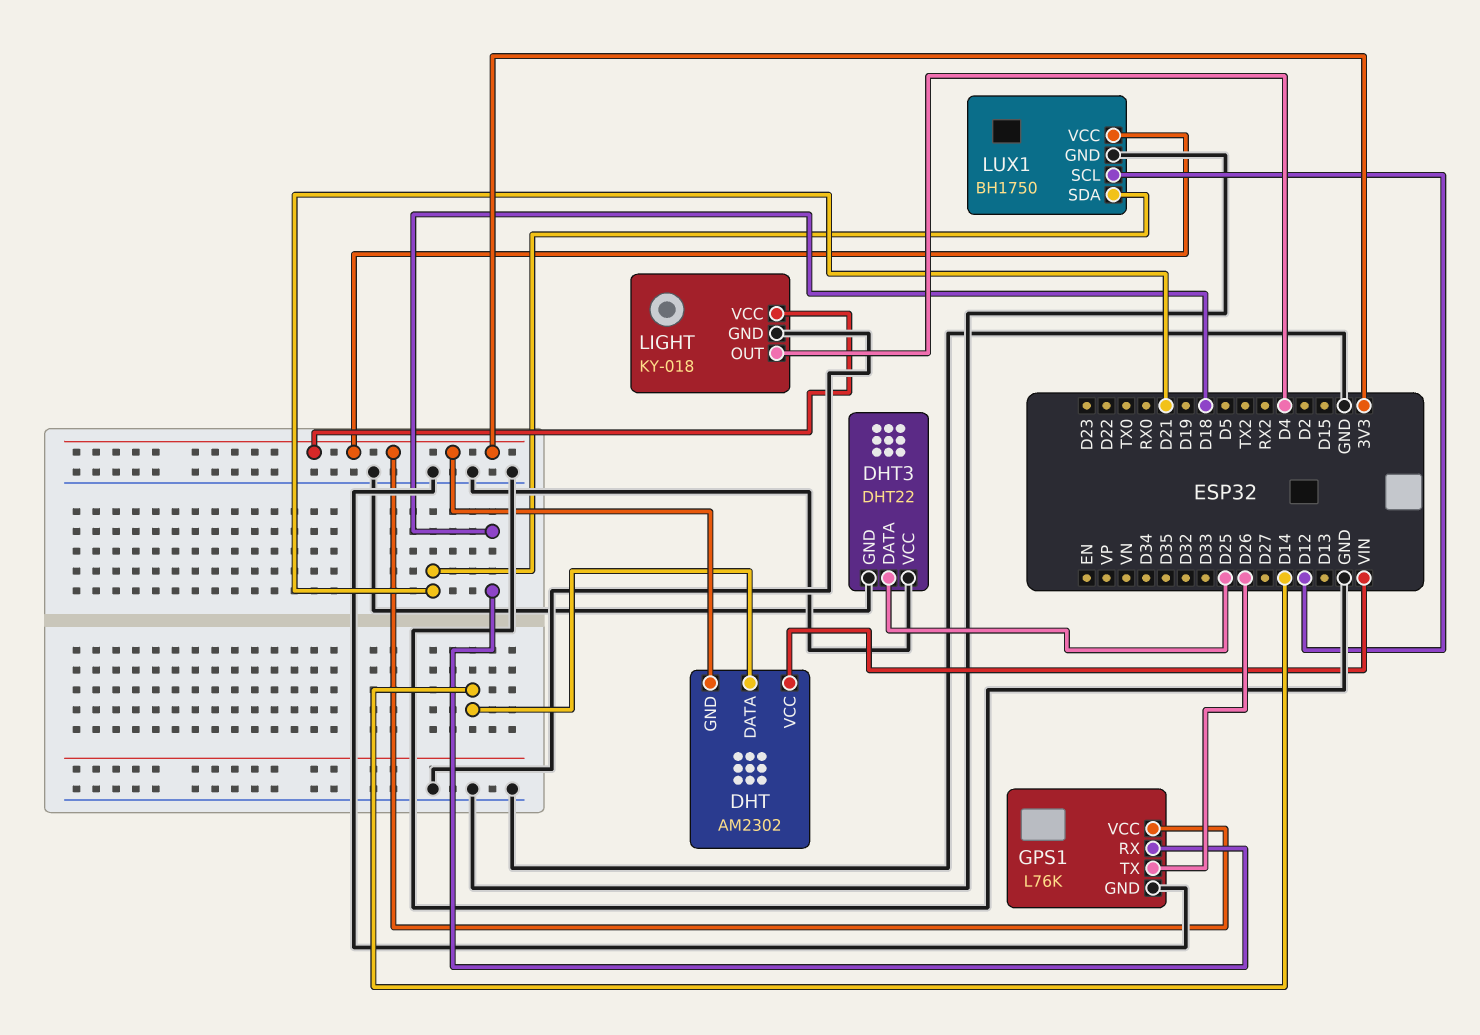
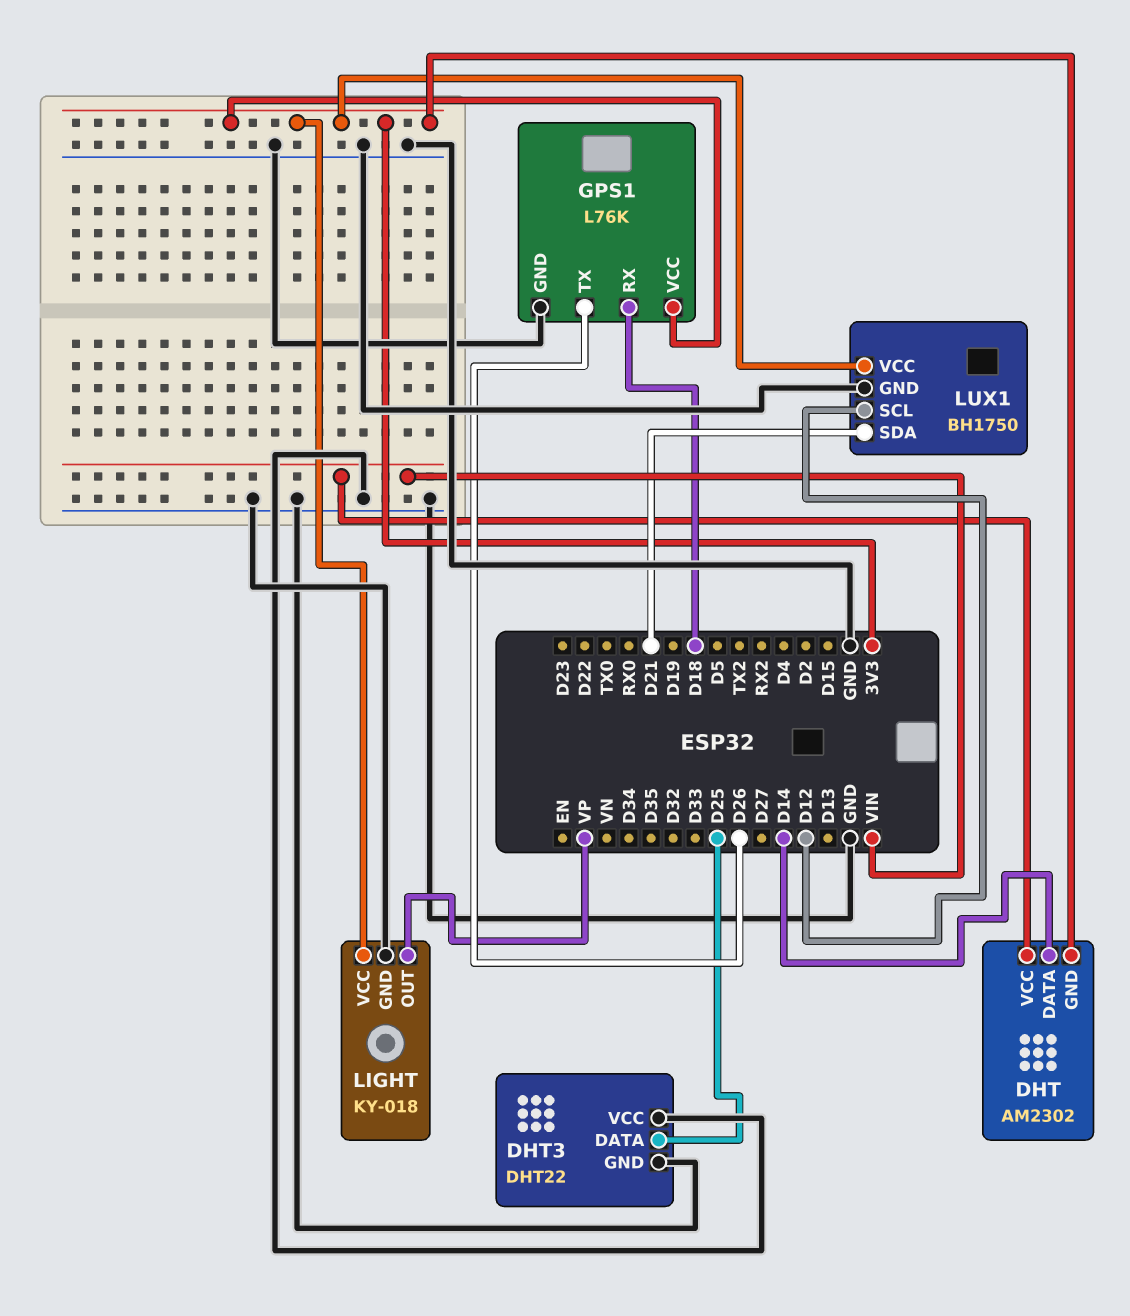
LIGHT pin OUT: D4 -> VP

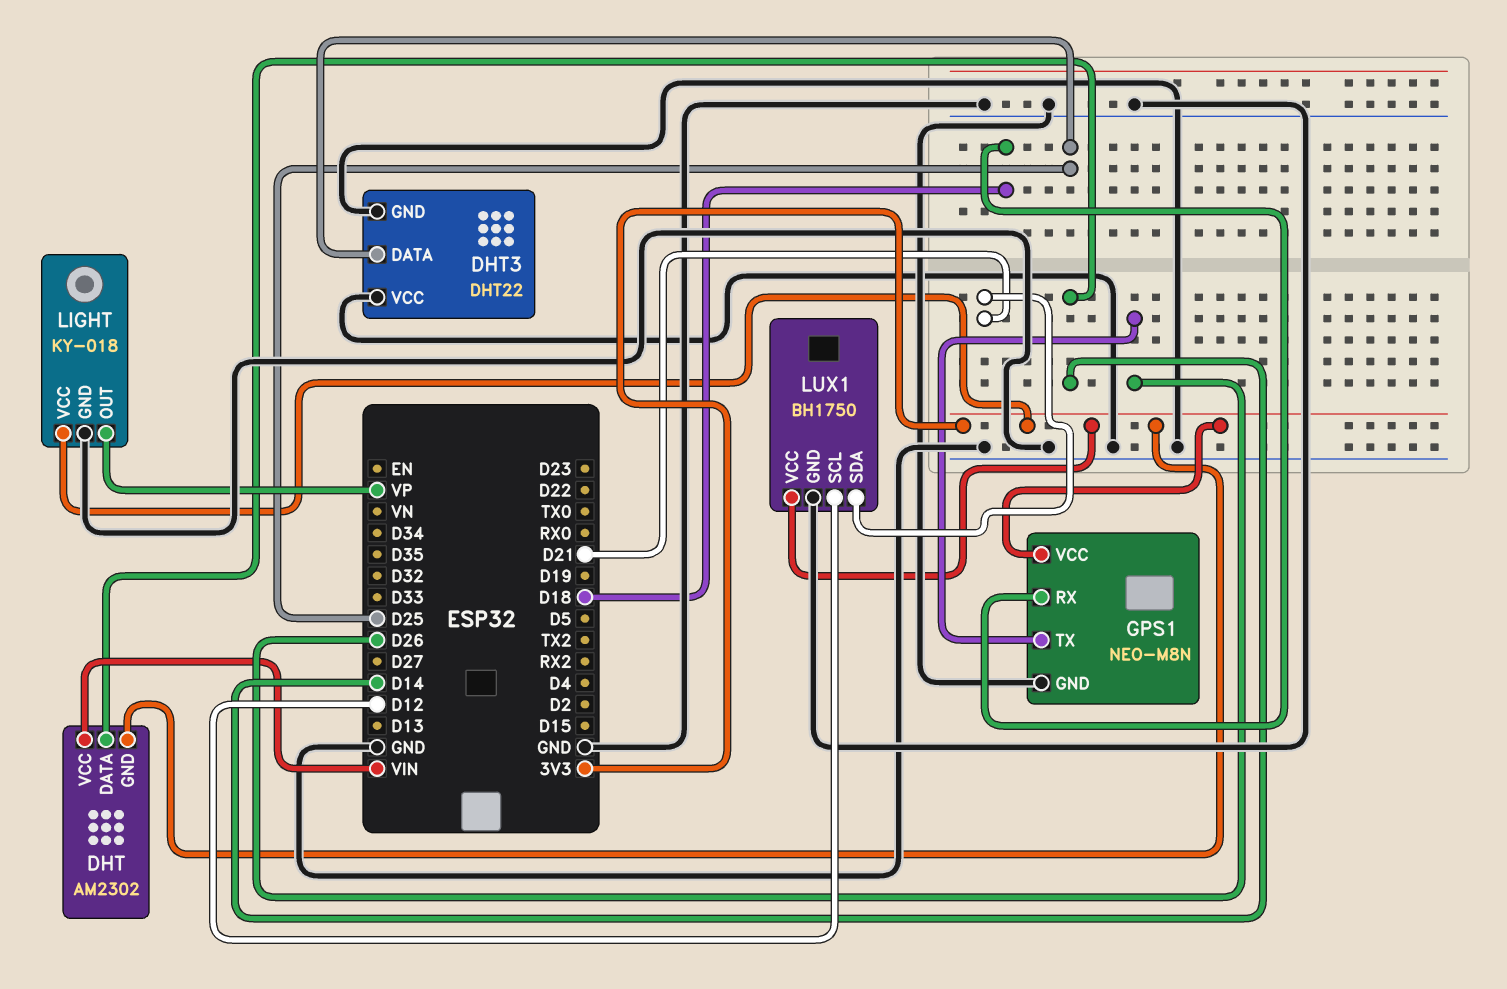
GPS1: L76K -> NEO-M8N

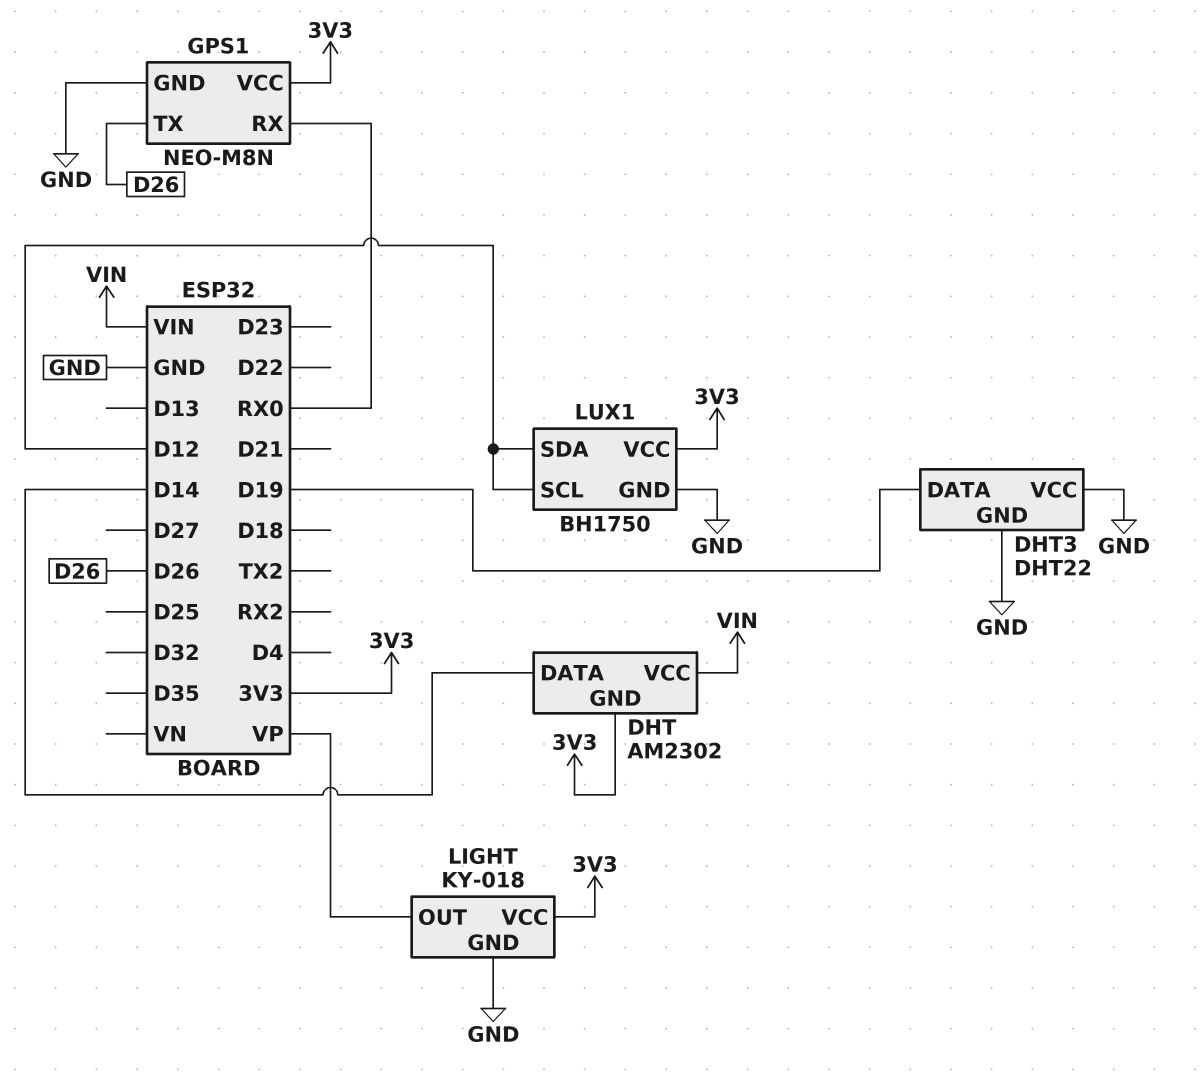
DHT3 pin DATA: D25 -> D19
GPS1 pin RX: D18 -> RX0
LUX1 pin SDA: D21 -> D12

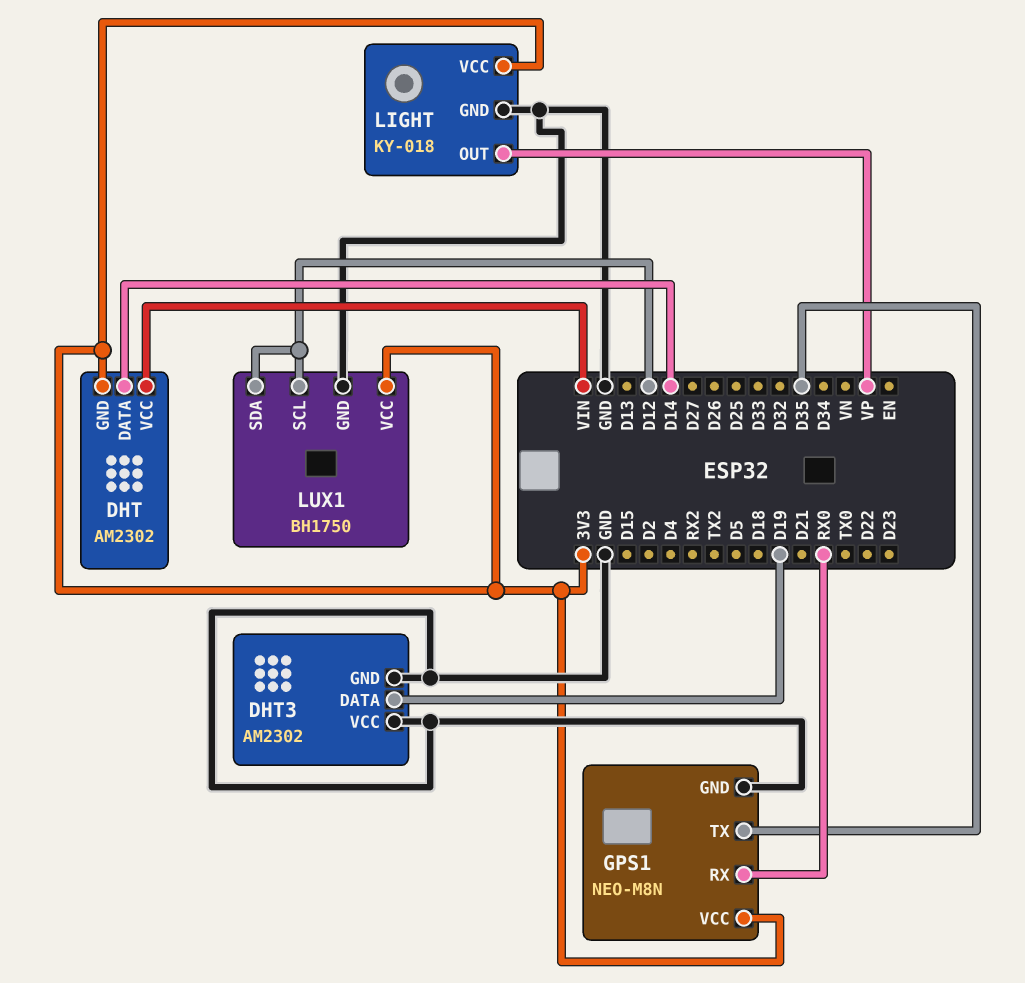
DHT3: DHT22 -> AM2302
GPS1 pin TX: D26 -> D35

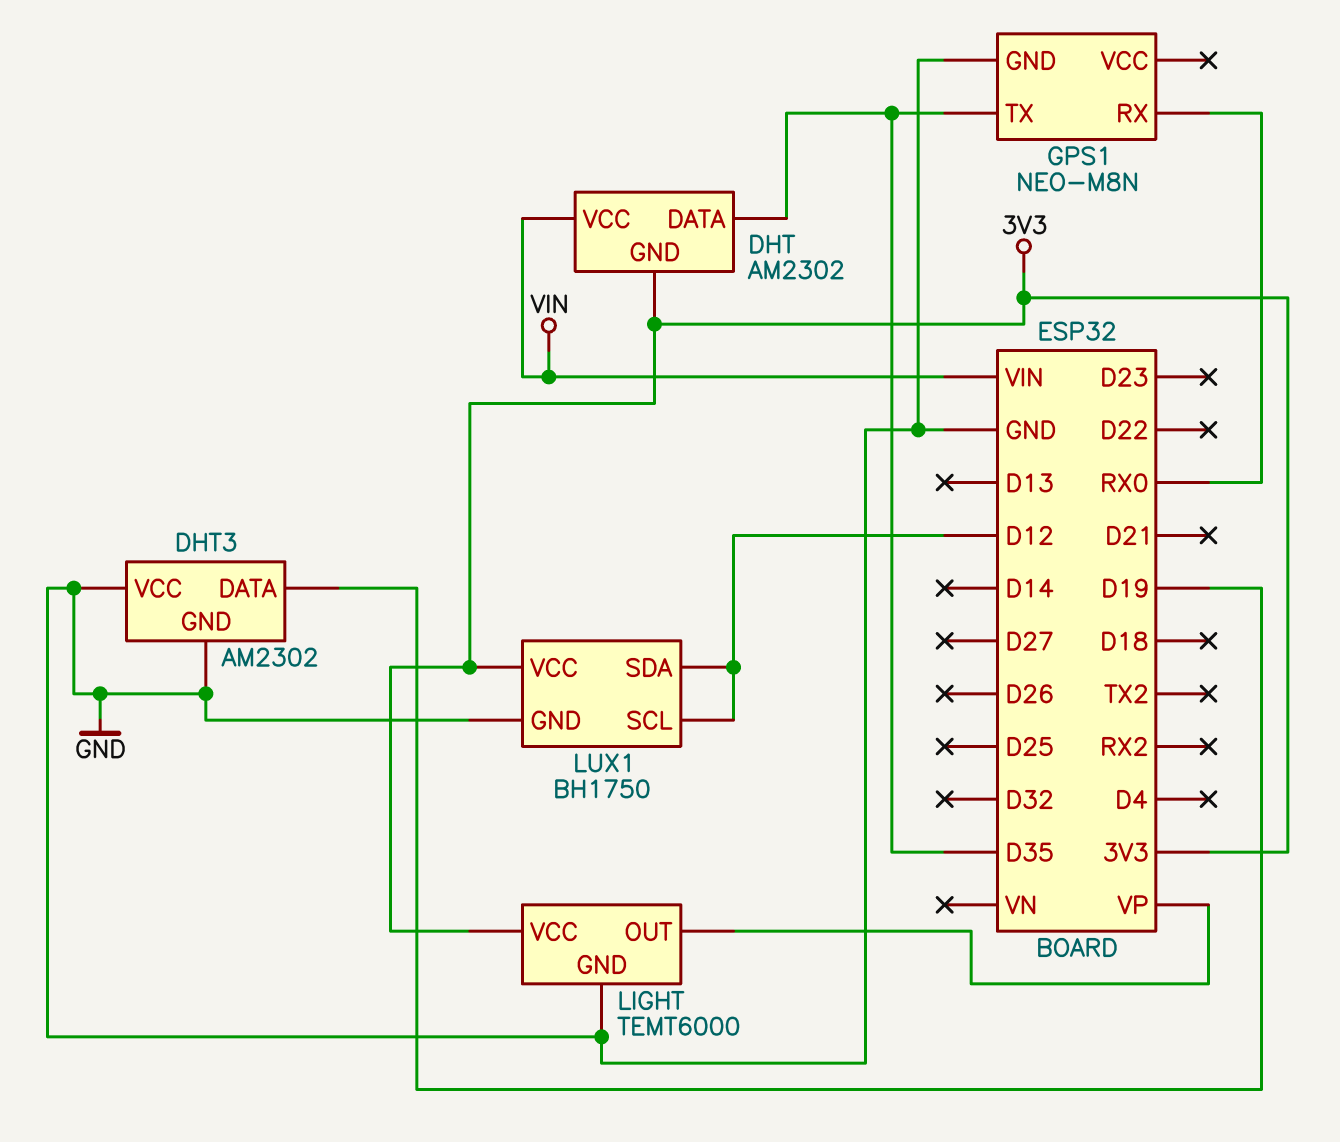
DHT pin DATA: D14 -> D35
GPS1 pin VCC: 3V3 -> none
LIGHT: KY-018 -> TEMT6000

